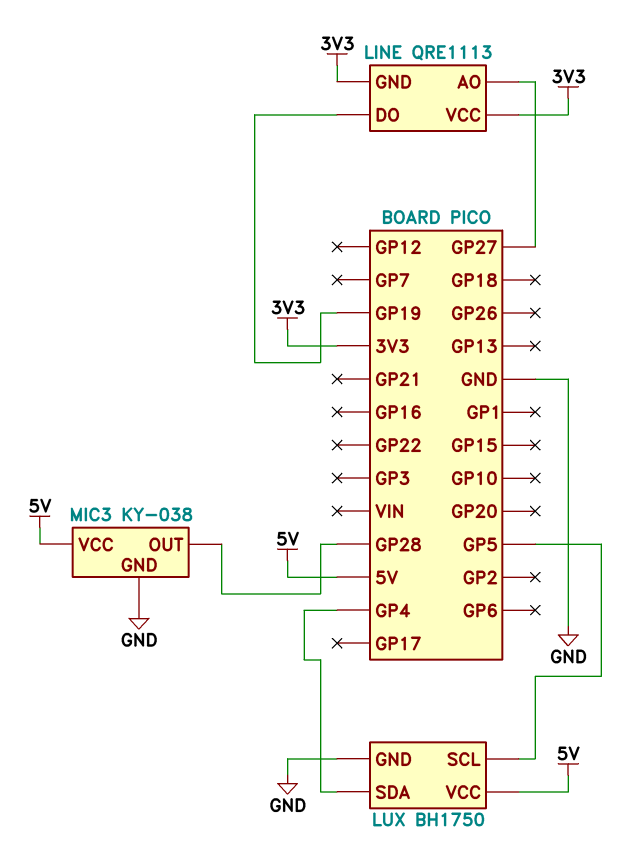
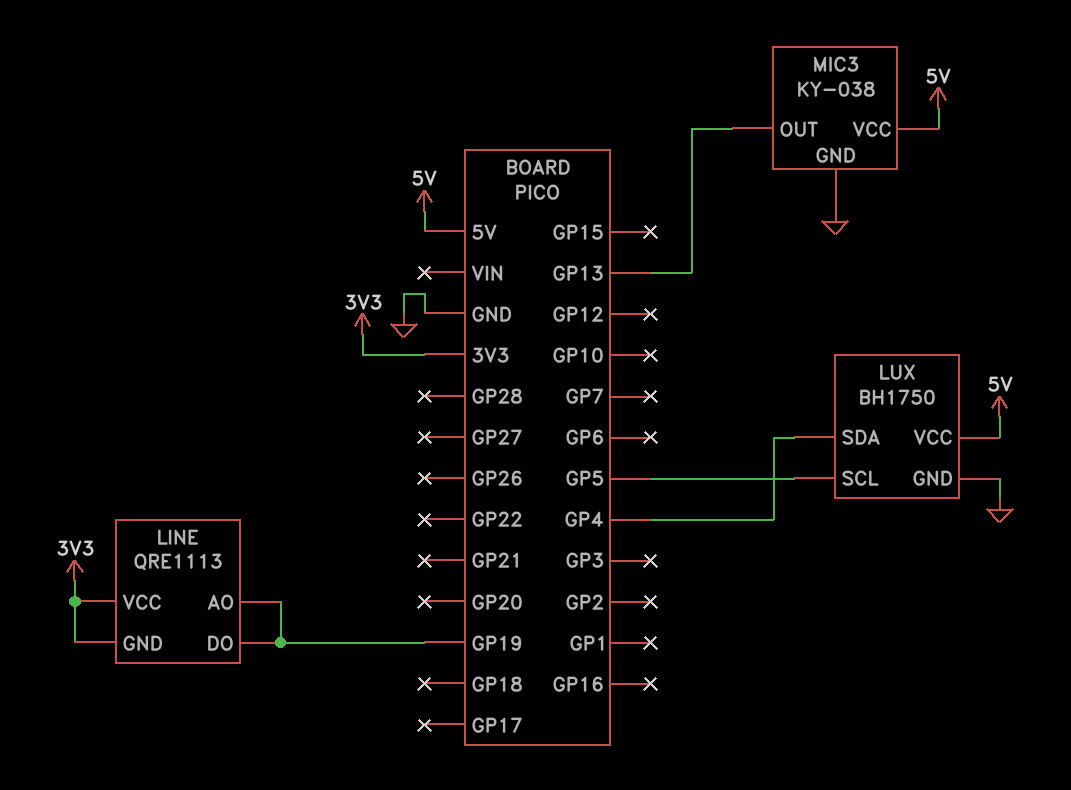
LINE pin AO: GP27 -> GP19
MIC3 pin OUT: GP28 -> GP13

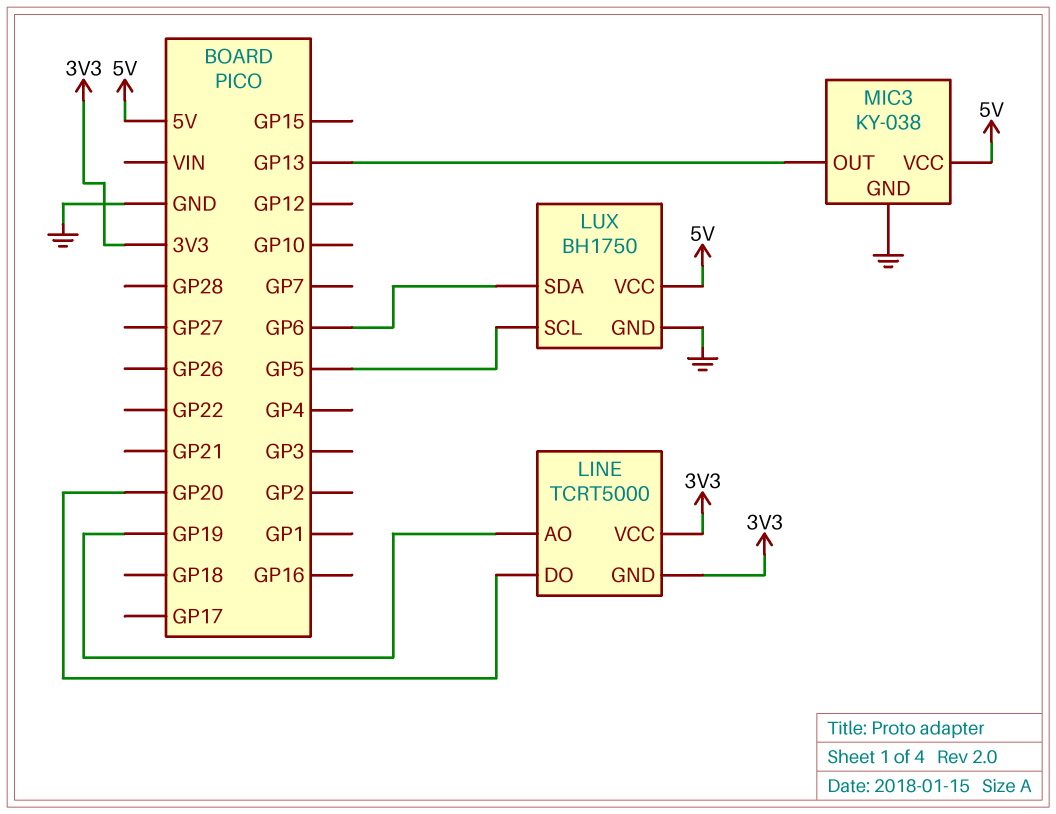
LINE: QRE1113 -> TCRT5000
LINE pin DO: GP19 -> GP20
LUX pin SDA: GP4 -> GP6

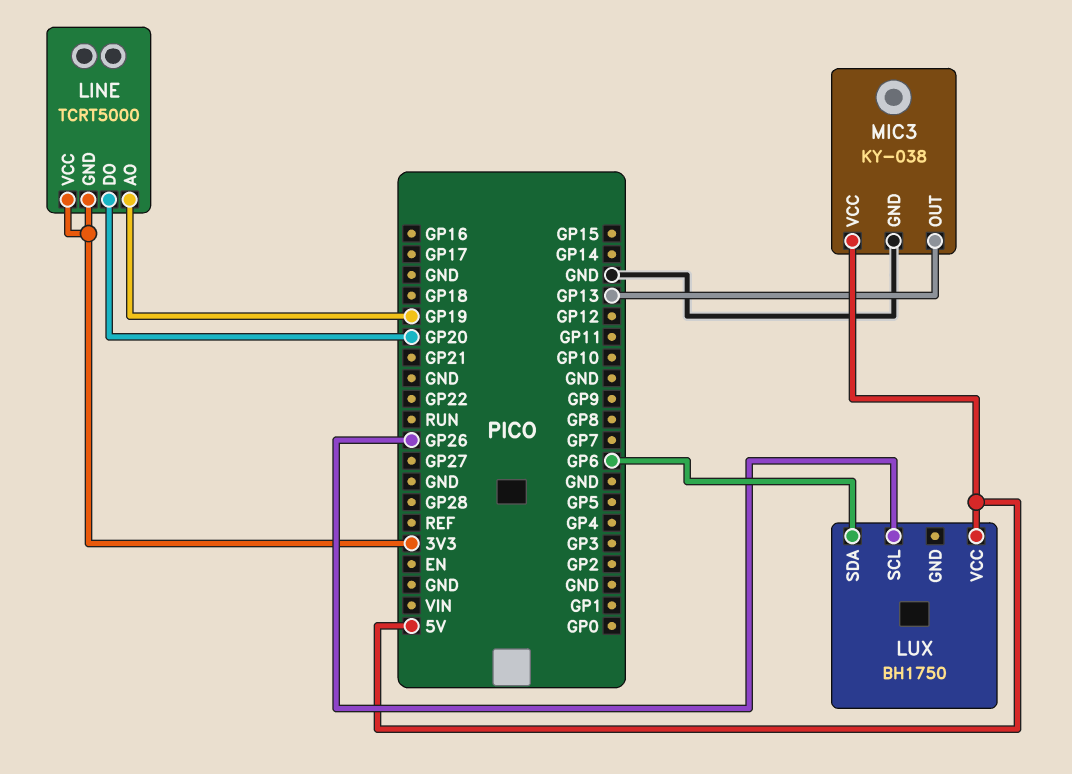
LUX pin GND: GND -> none
LUX pin SCL: GP5 -> GP26

